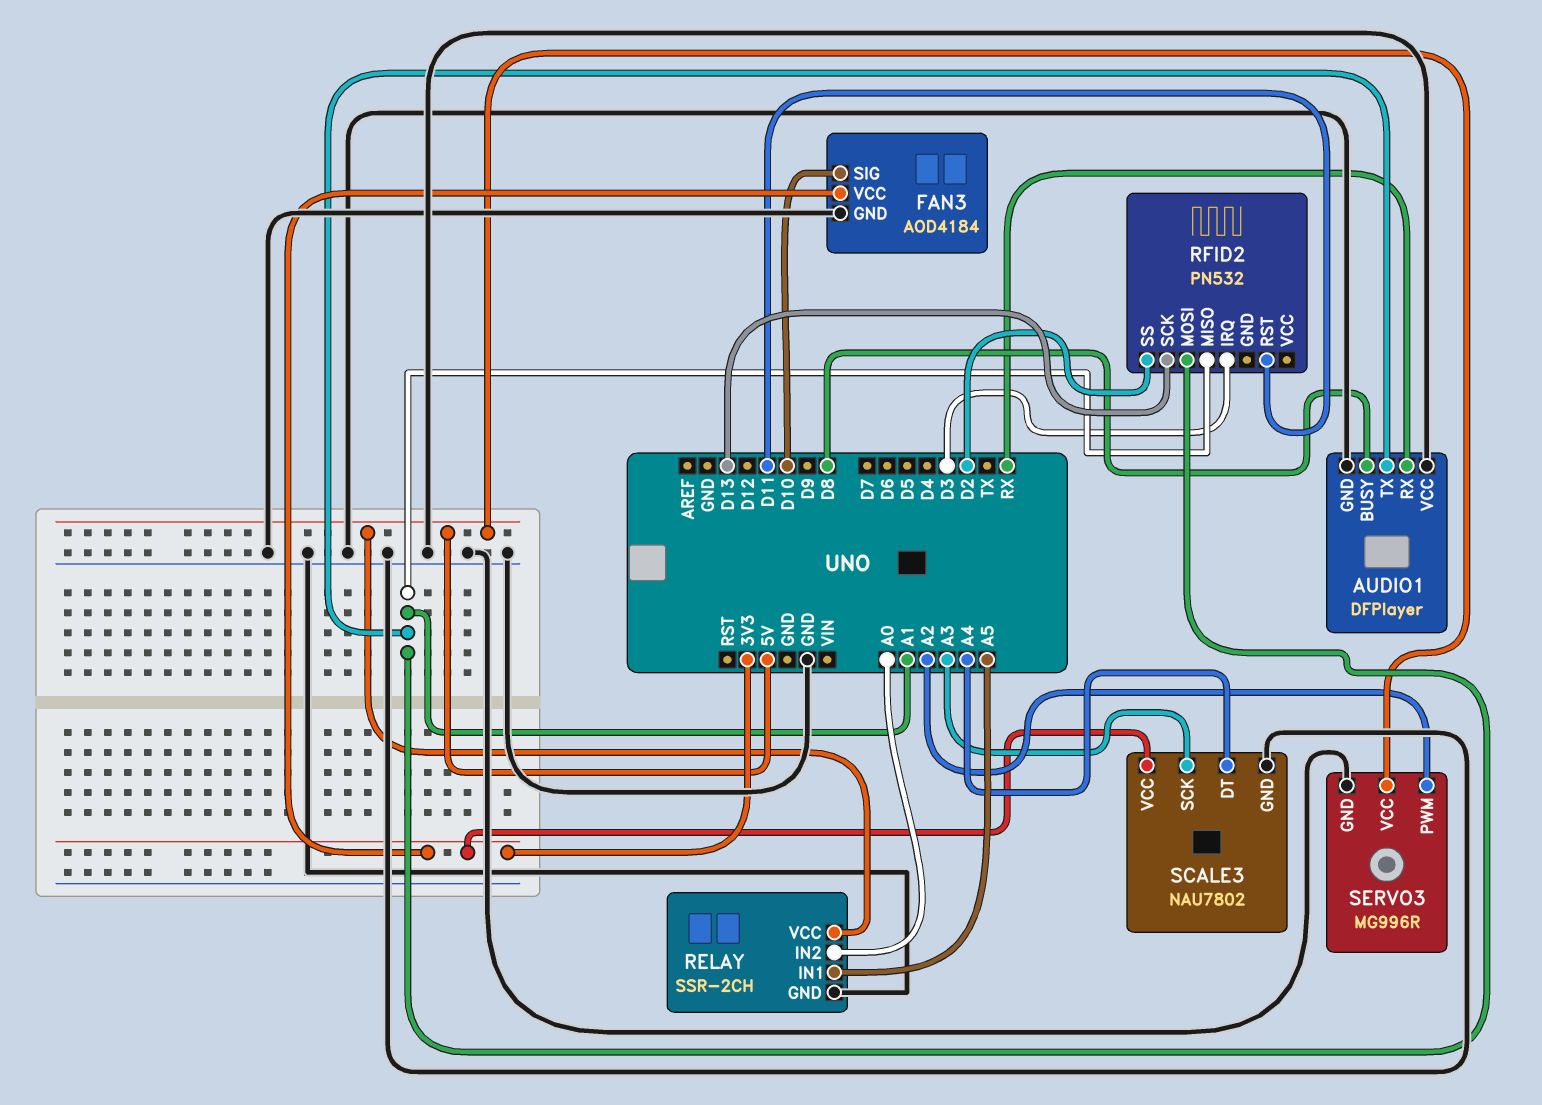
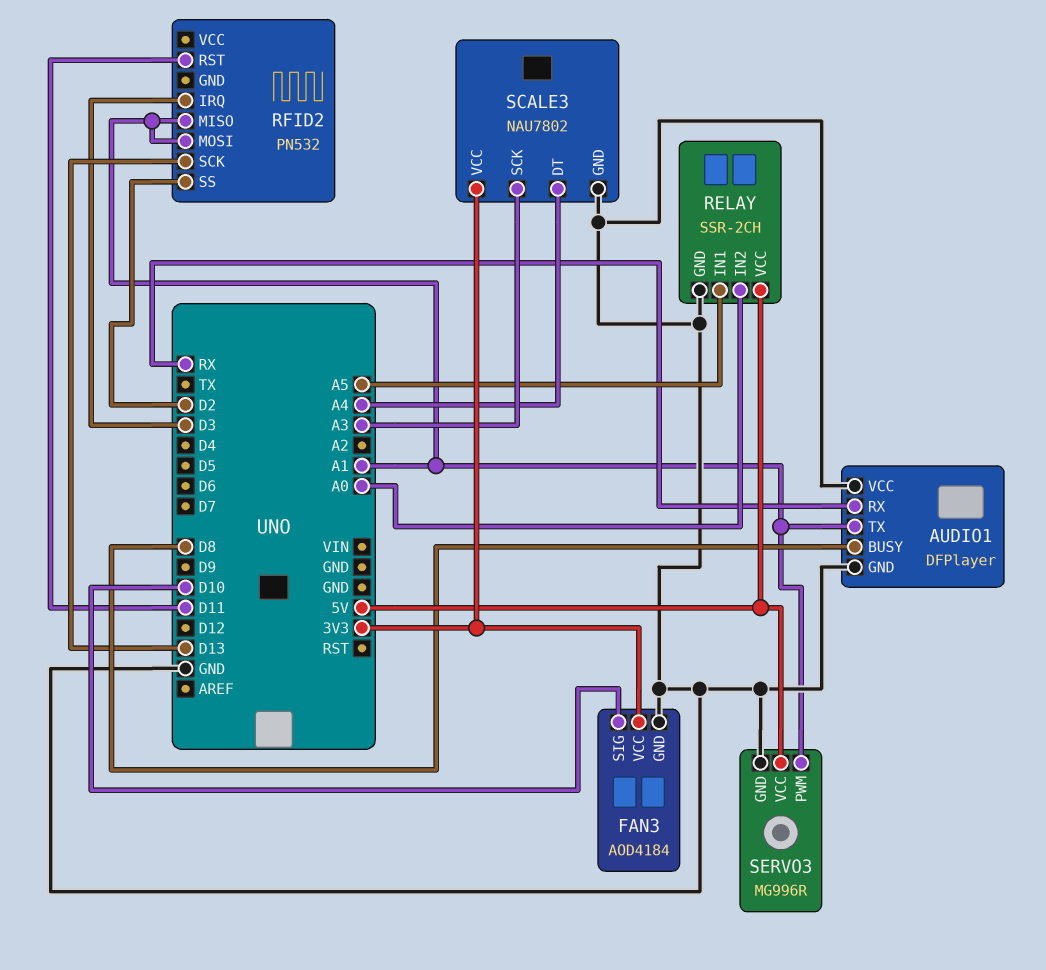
SERVO3 pin PWM: A2 -> A1

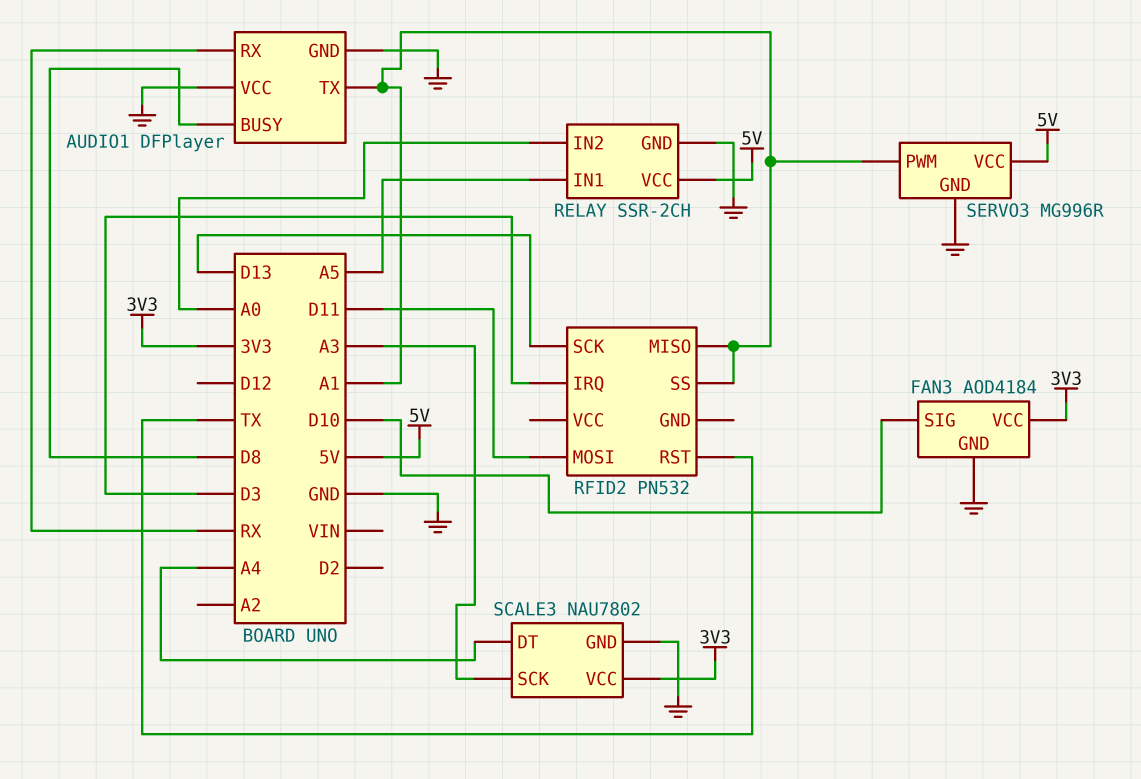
RFID2 pin MOSI: A1 -> D11
RFID2 pin RST: D11 -> TX
RFID2 pin SS: D2 -> A1

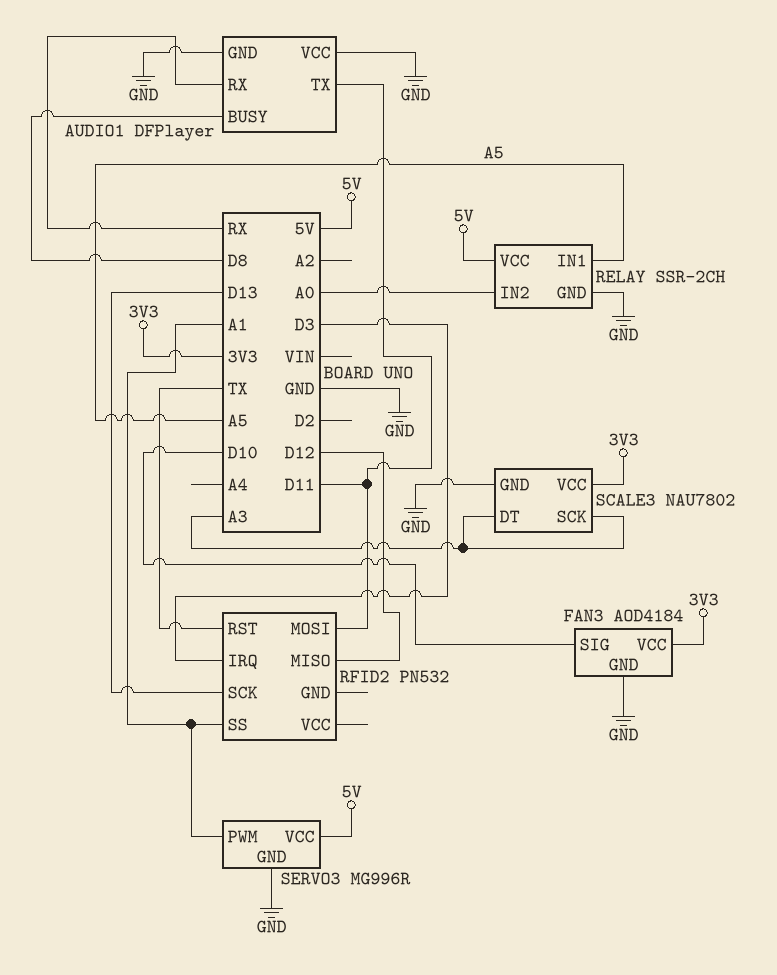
AUDIO1 pin TX: A1 -> D11
RFID2 pin MISO: A1 -> D12
SCALE3 pin DT: A4 -> A3

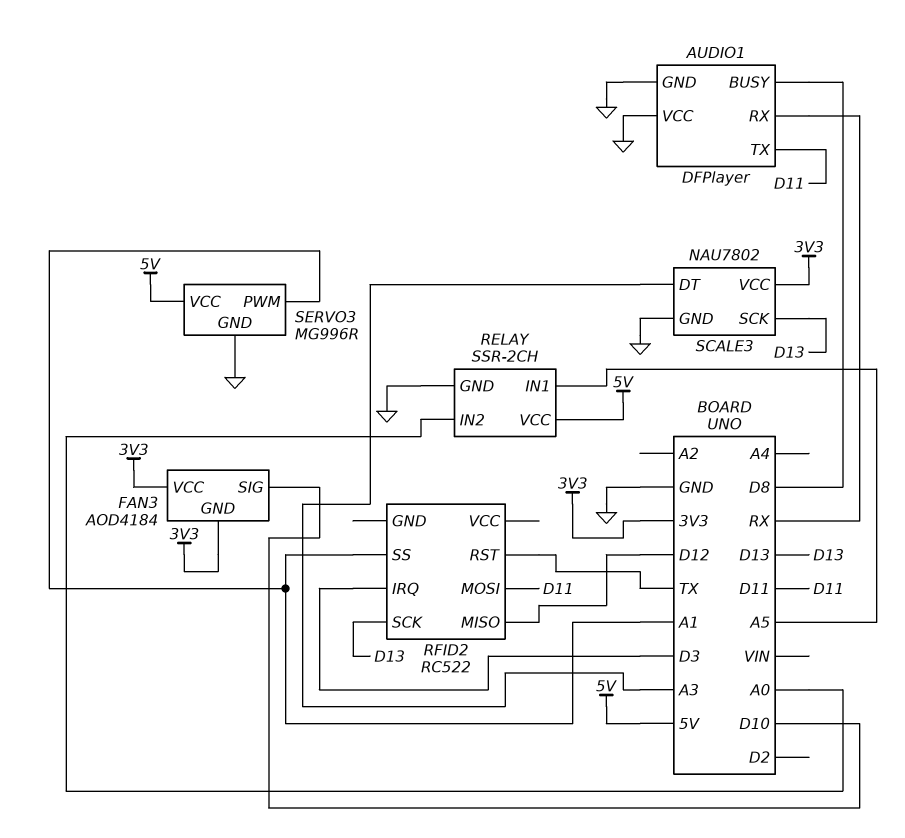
FAN3 pin GND: GND -> 3V3
RFID2: PN532 -> RC522
SCALE3 pin SCK: A3 -> D13

